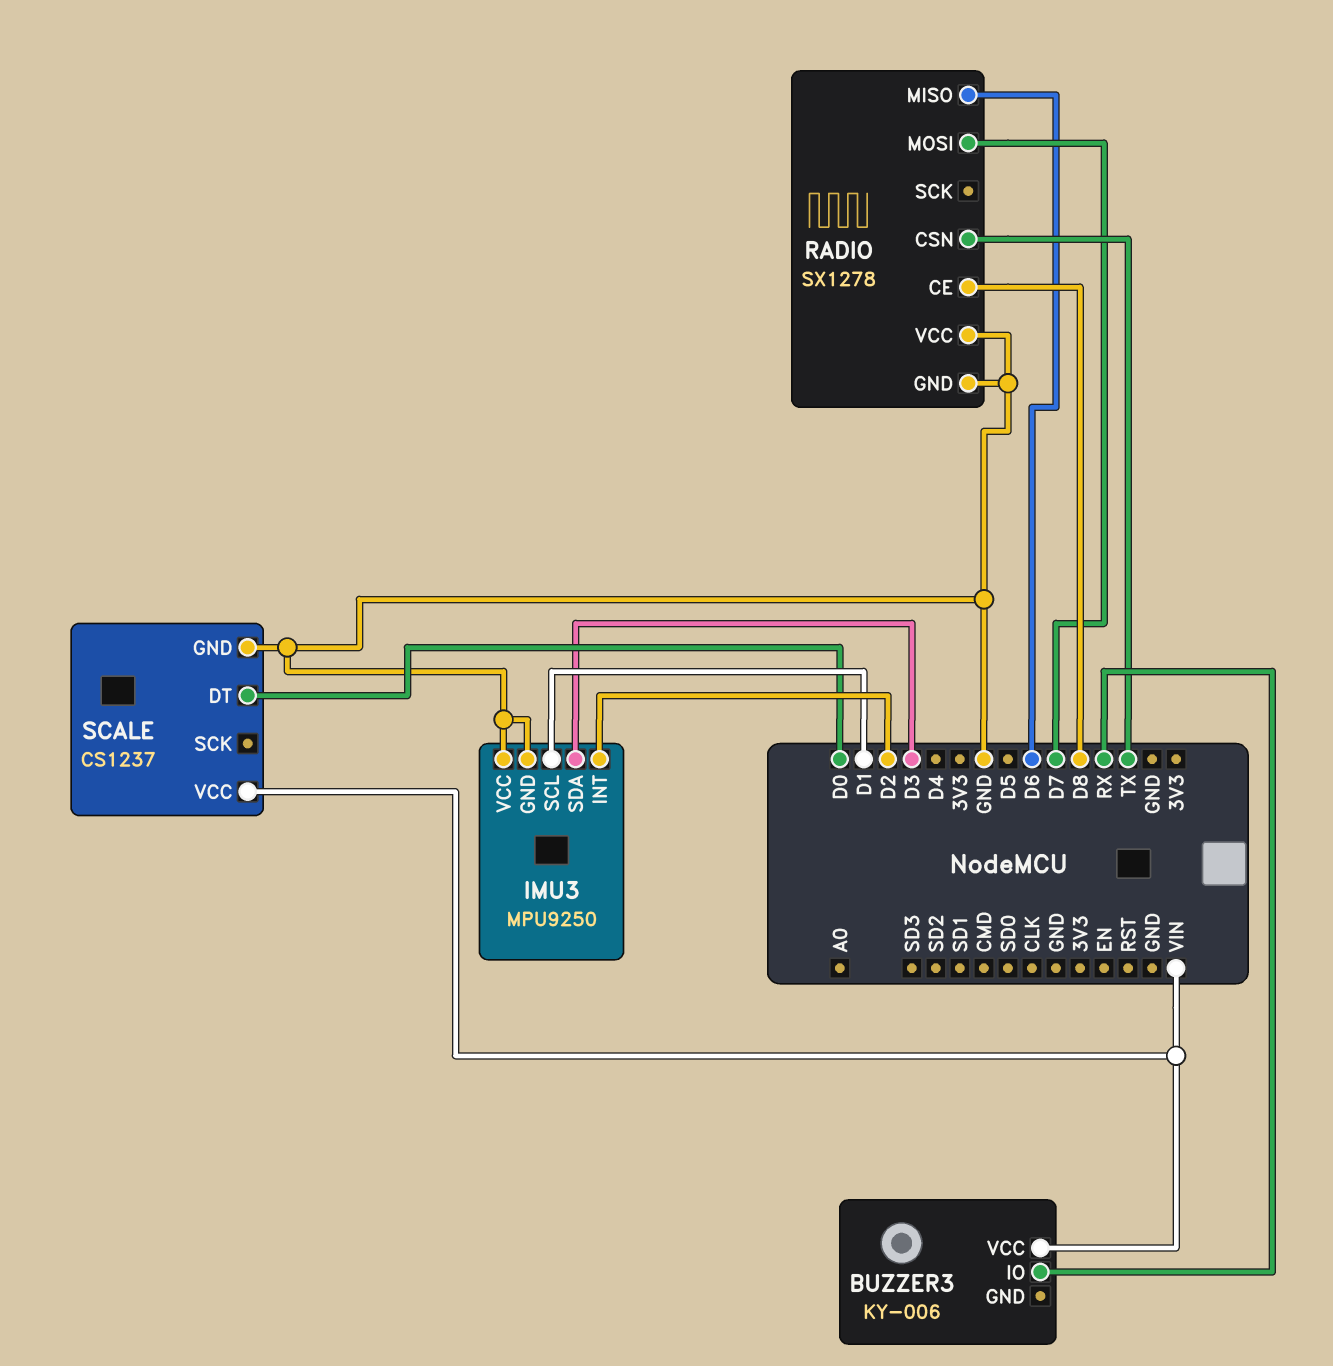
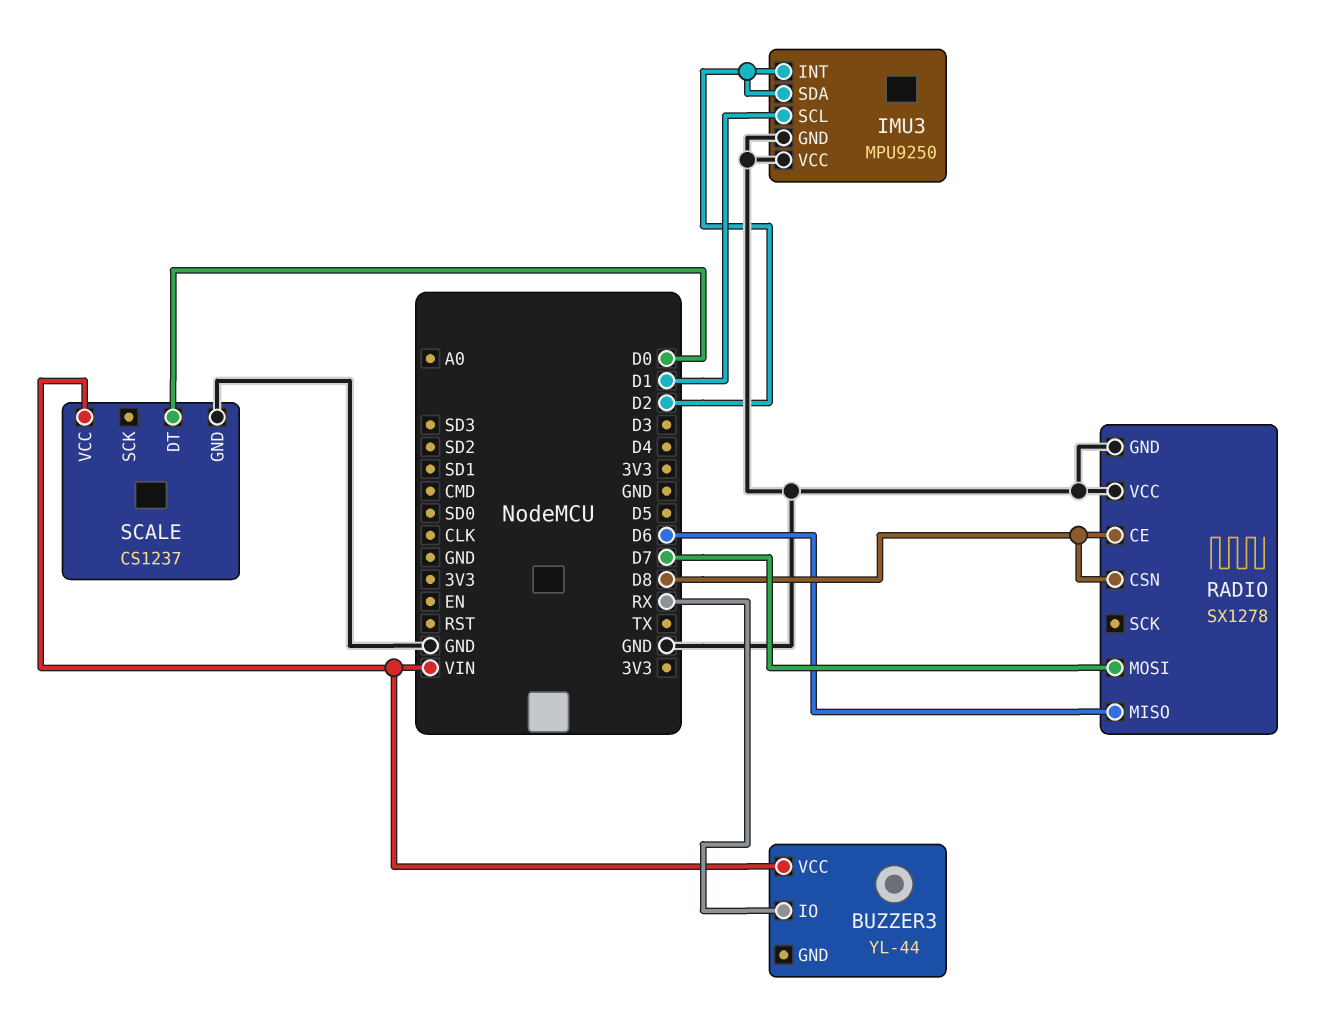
BUZZER3: KY-006 -> YL-44
IMU3 pin SDA: D3 -> D2
RADIO pin CSN: TX -> D8

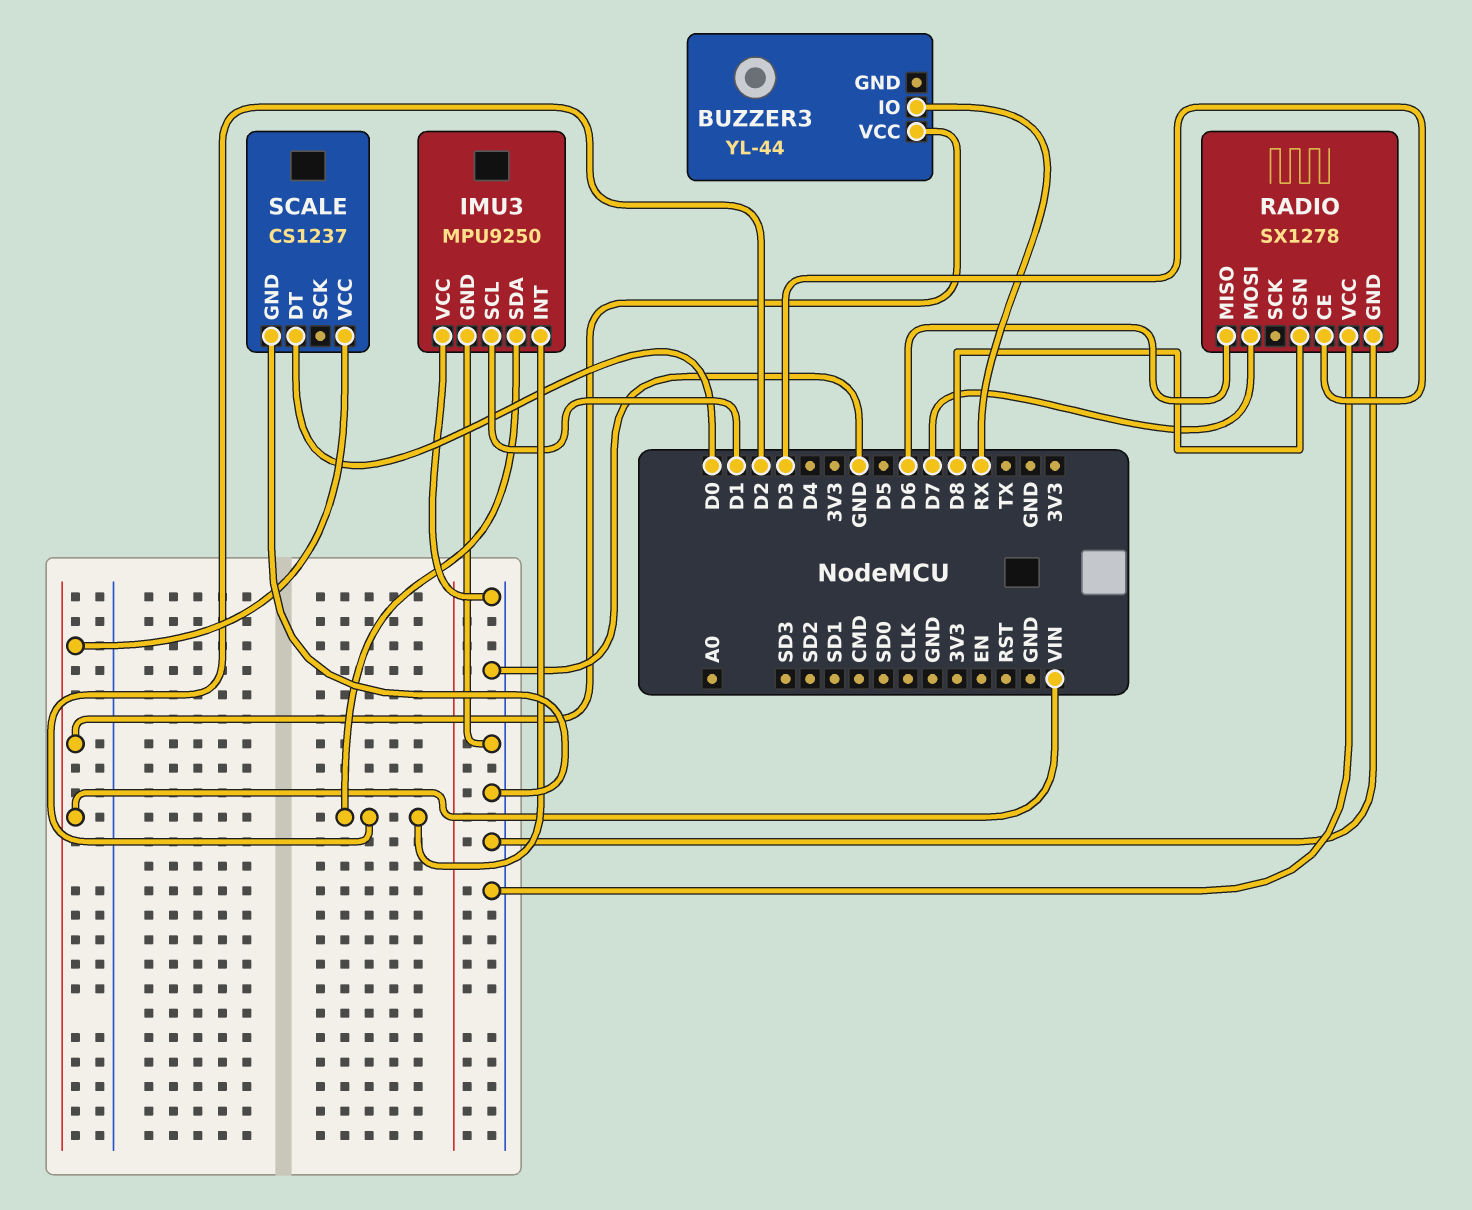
RADIO pin CE: D8 -> D3

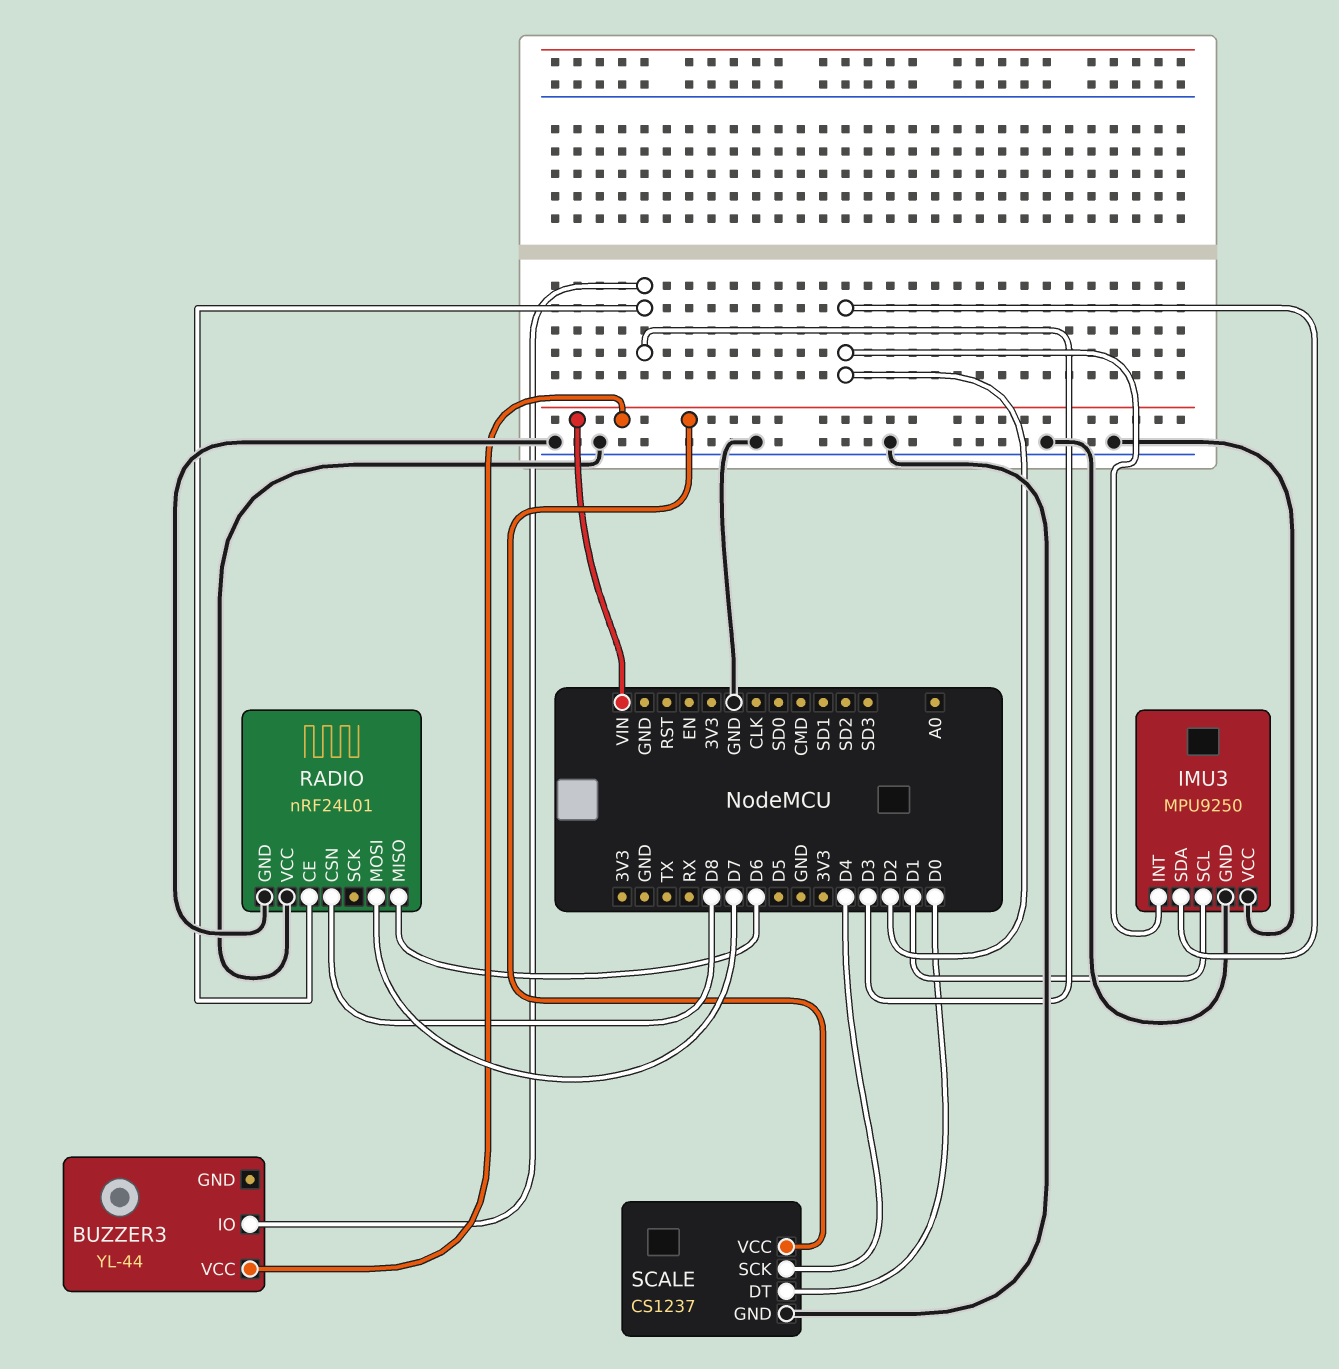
BUZZER3 pin IO: RX -> D3
RADIO: SX1278 -> nRF24L01
SCALE pin SCK: none -> D4

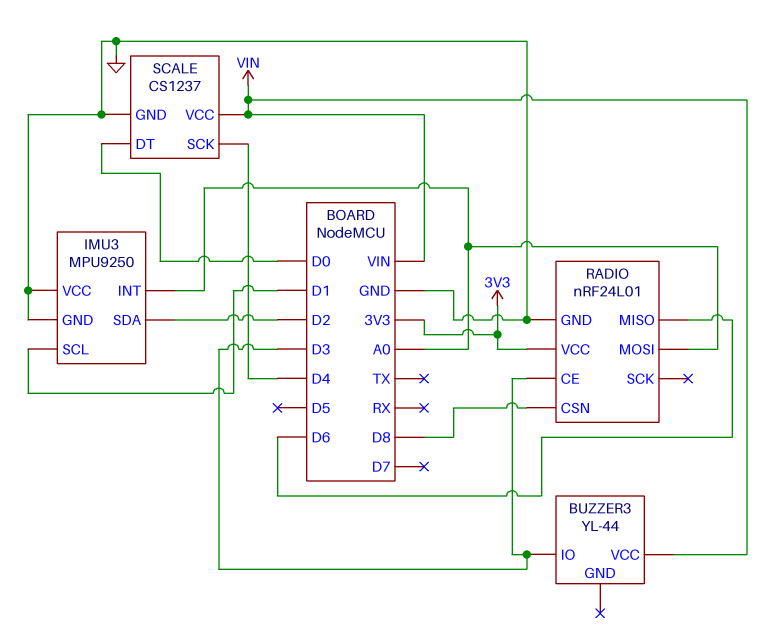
IMU3 pin INT: D2 -> A0
RADIO pin MOSI: D7 -> A0
RADIO pin VCC: GND -> 3V3

